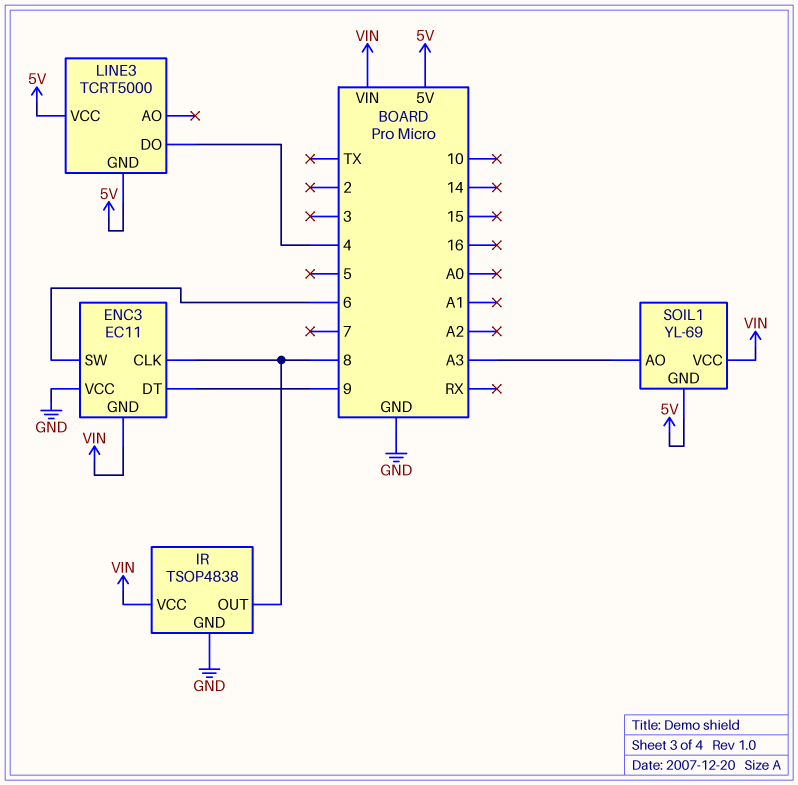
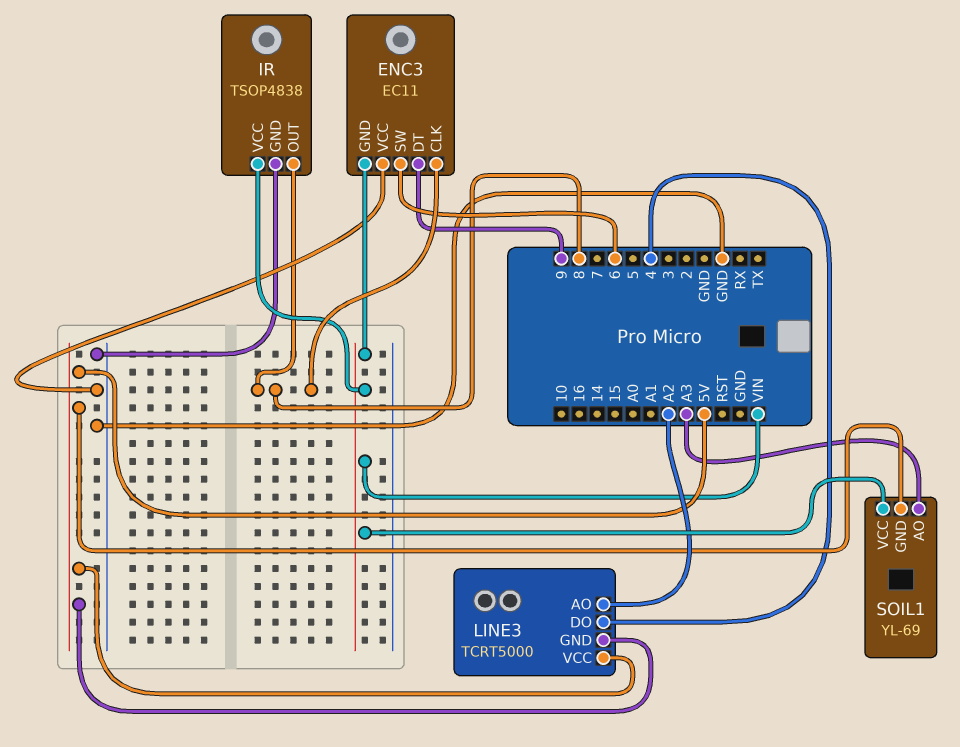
LINE3 pin AO: none -> A2

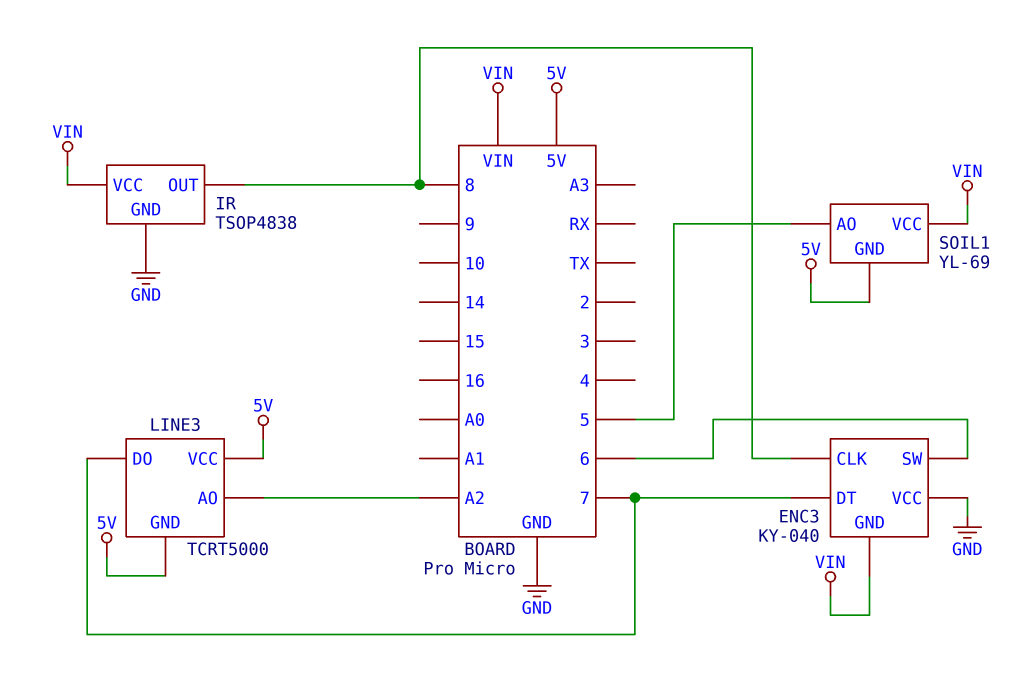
ENC3: EC11 -> KY-040
ENC3 pin DT: 9 -> 7
LINE3 pin DO: 4 -> 7
SOIL1 pin AO: A3 -> 5

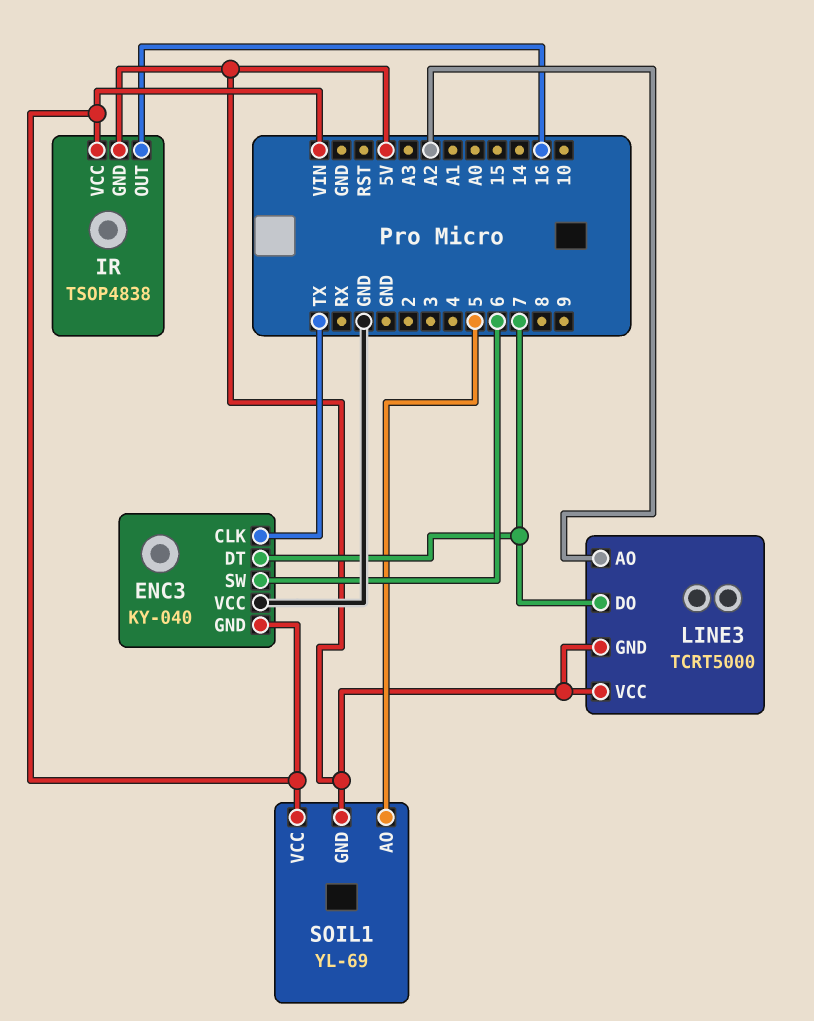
ENC3 pin CLK: 8 -> TX
IR pin GND: GND -> 5V
IR pin OUT: 8 -> 16

